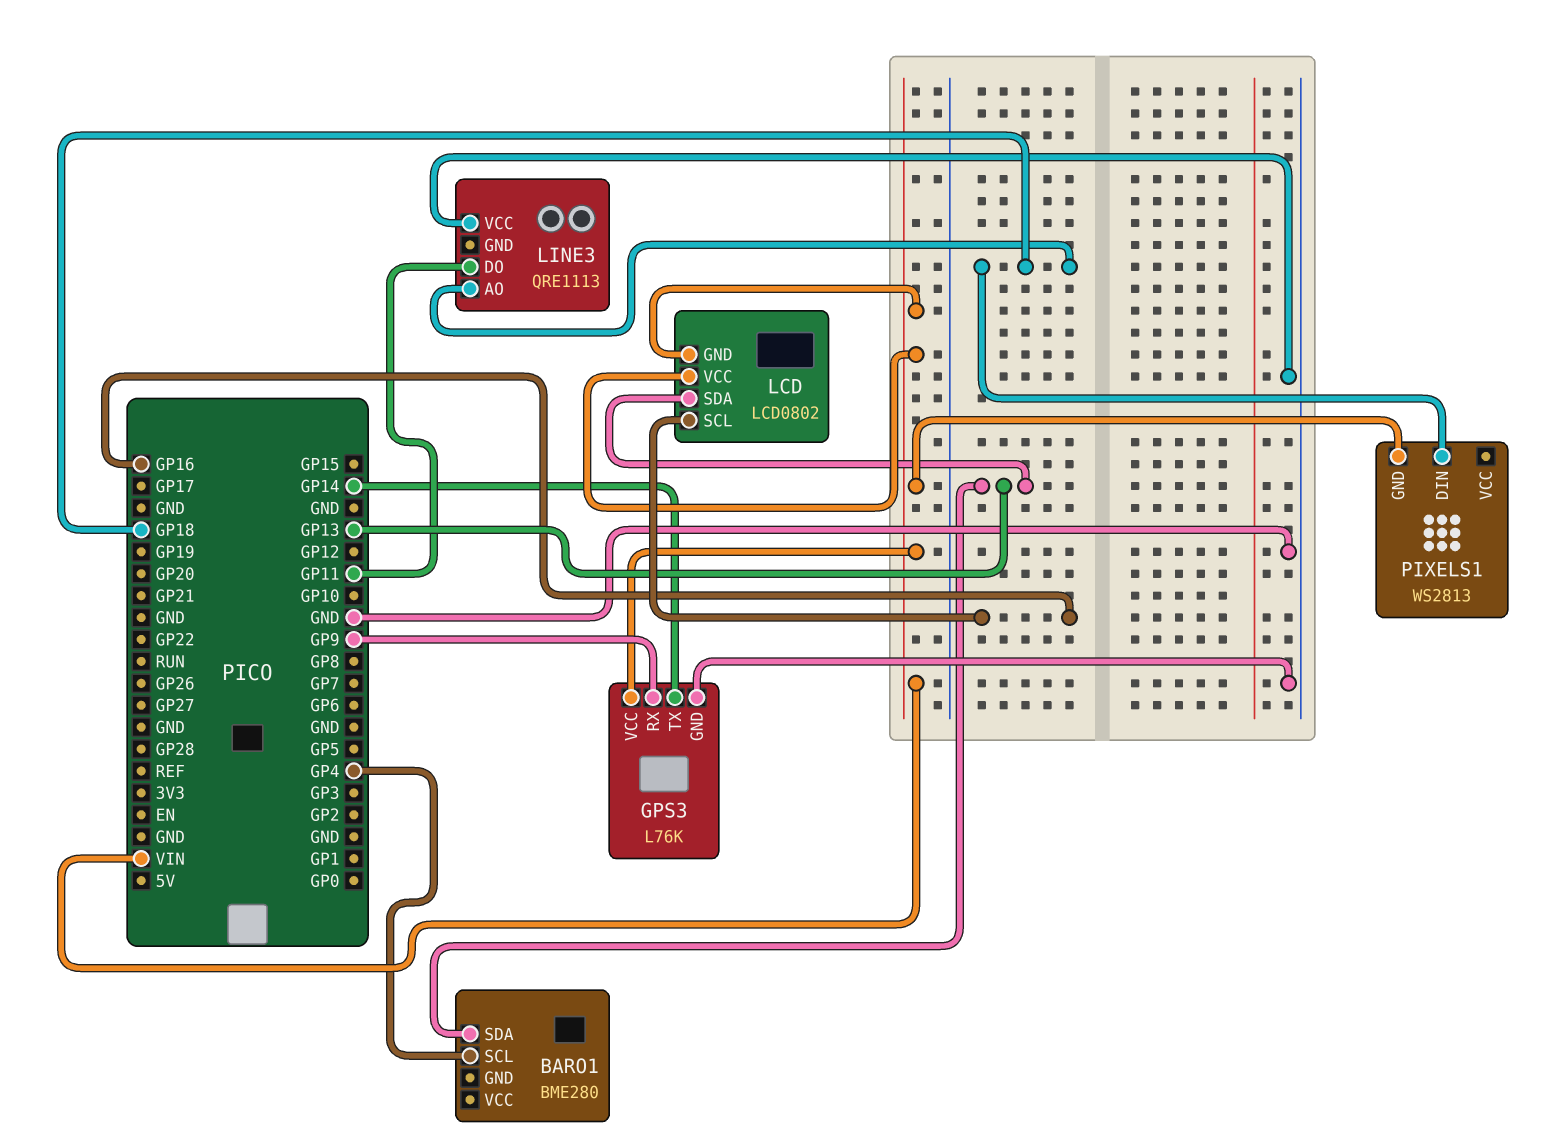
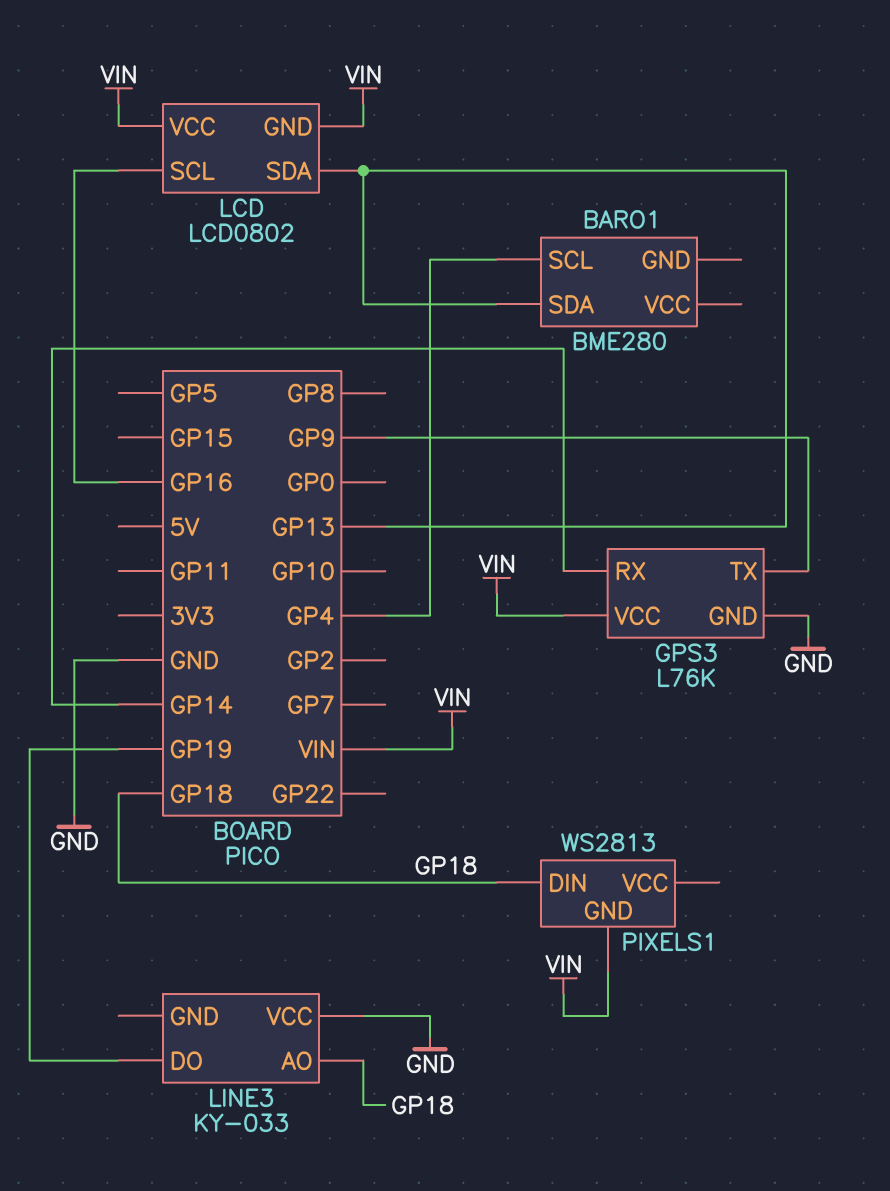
GPS3 pin RX: GP9 -> GP14
GPS3 pin TX: GP14 -> GP9
LINE3: QRE1113 -> KY-033
LINE3 pin DO: GP11 -> GP19

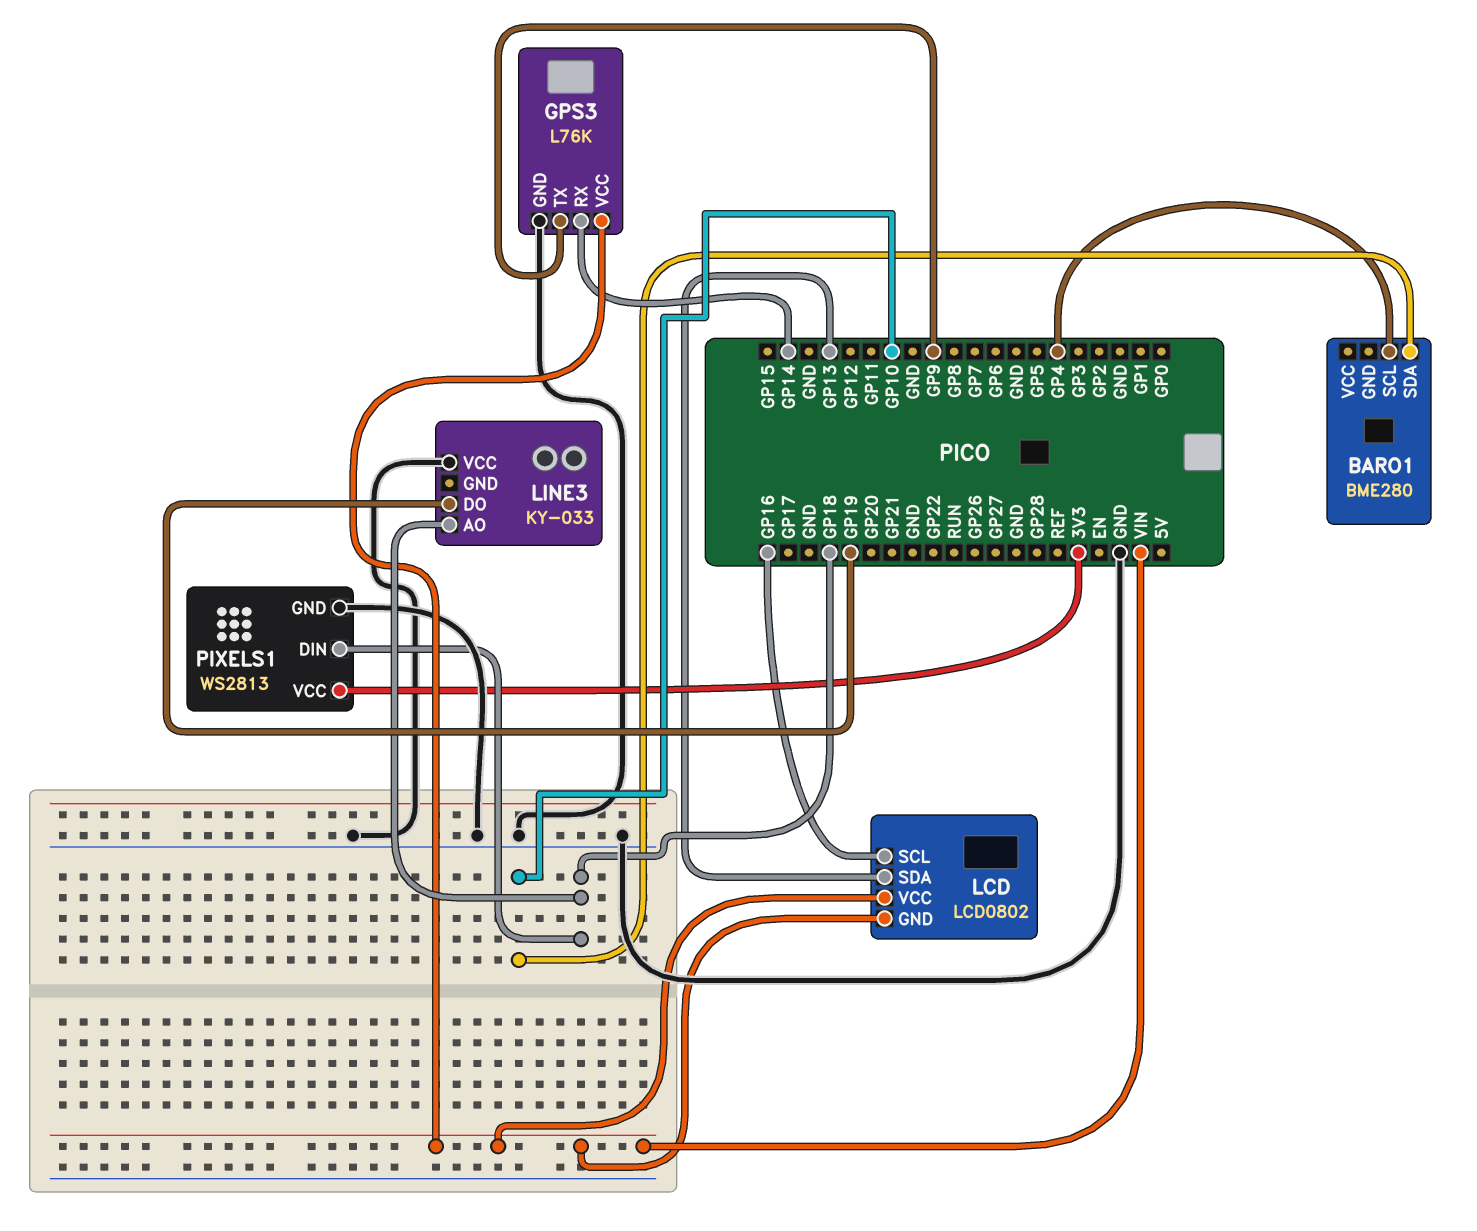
BARO1 pin SDA: GP13 -> GP10
PIXELS1 pin GND: VIN -> GND
PIXELS1 pin VCC: none -> 3V3

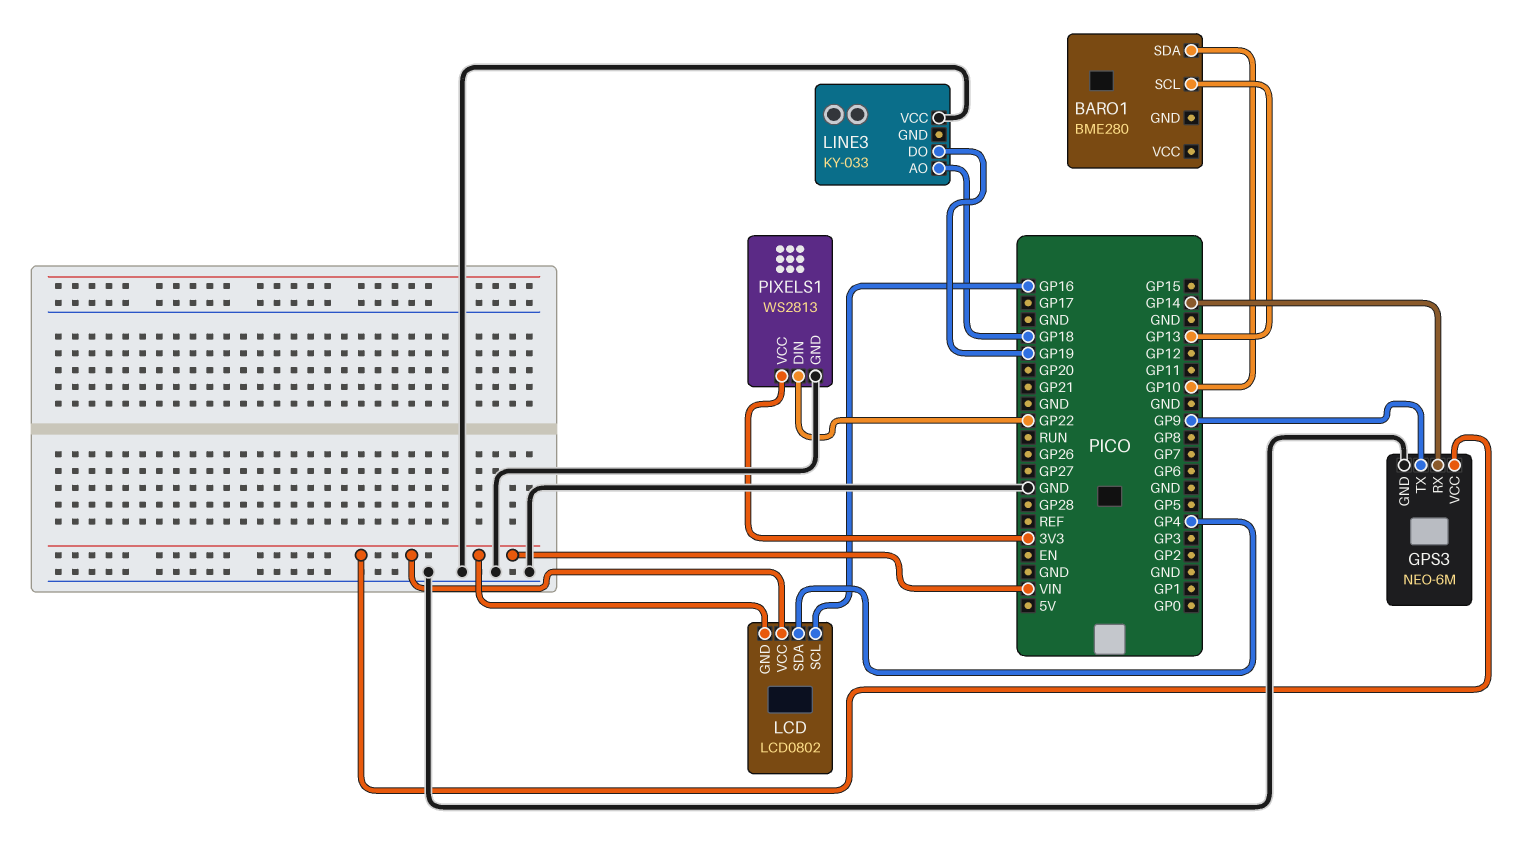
BARO1 pin SCL: GP4 -> GP13
GPS3: L76K -> NEO-6M
LCD pin SDA: GP13 -> GP4
PIXELS1 pin DIN: GP18 -> GP22

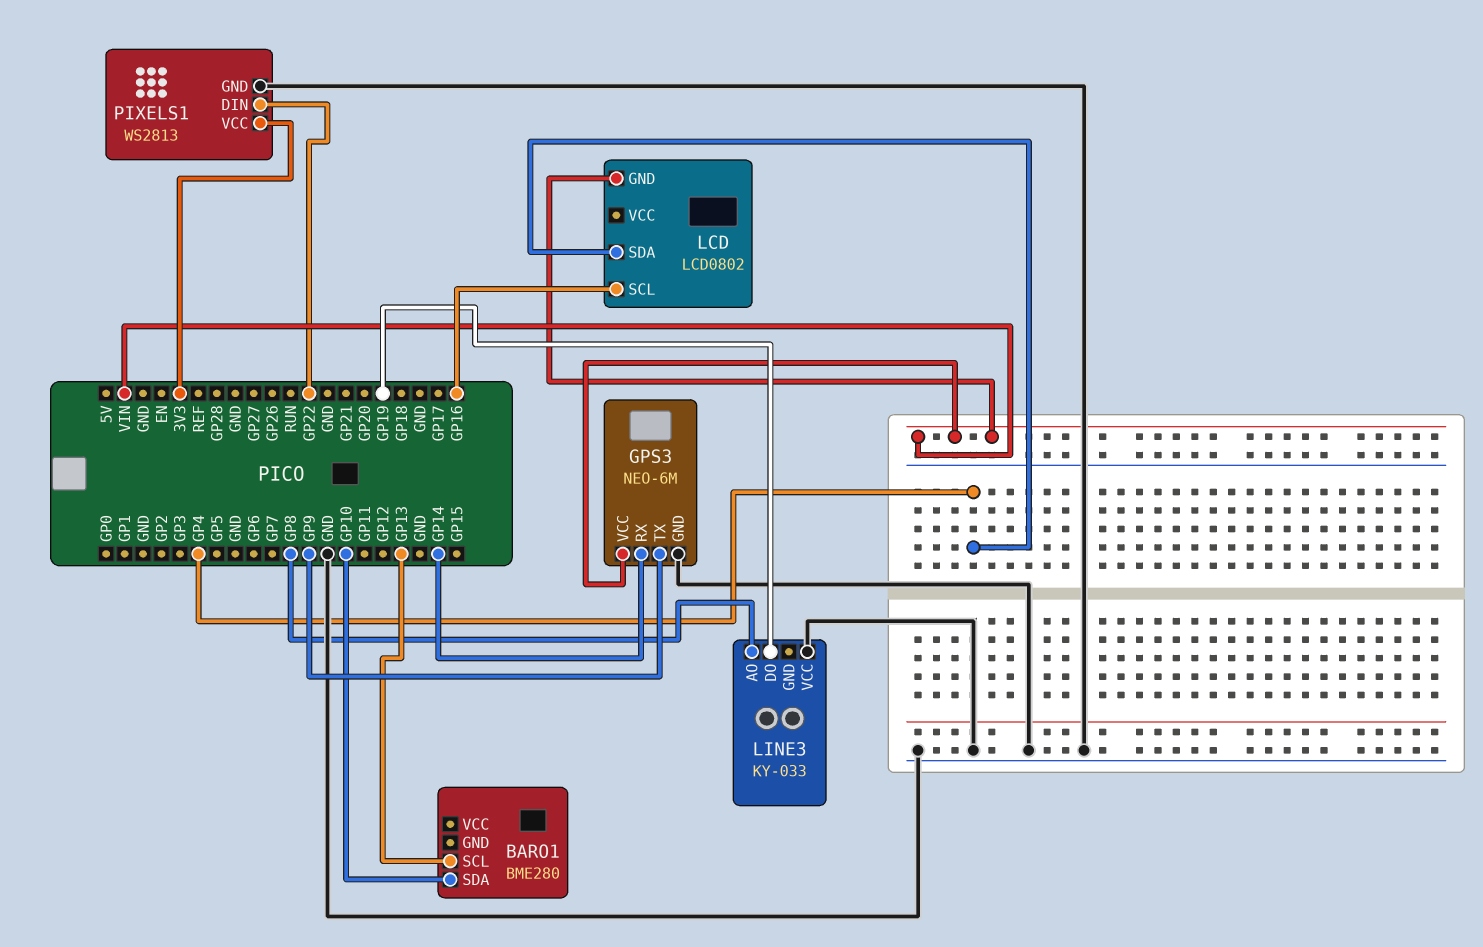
LCD pin VCC: VIN -> none
LINE3 pin AO: GP18 -> GP8

